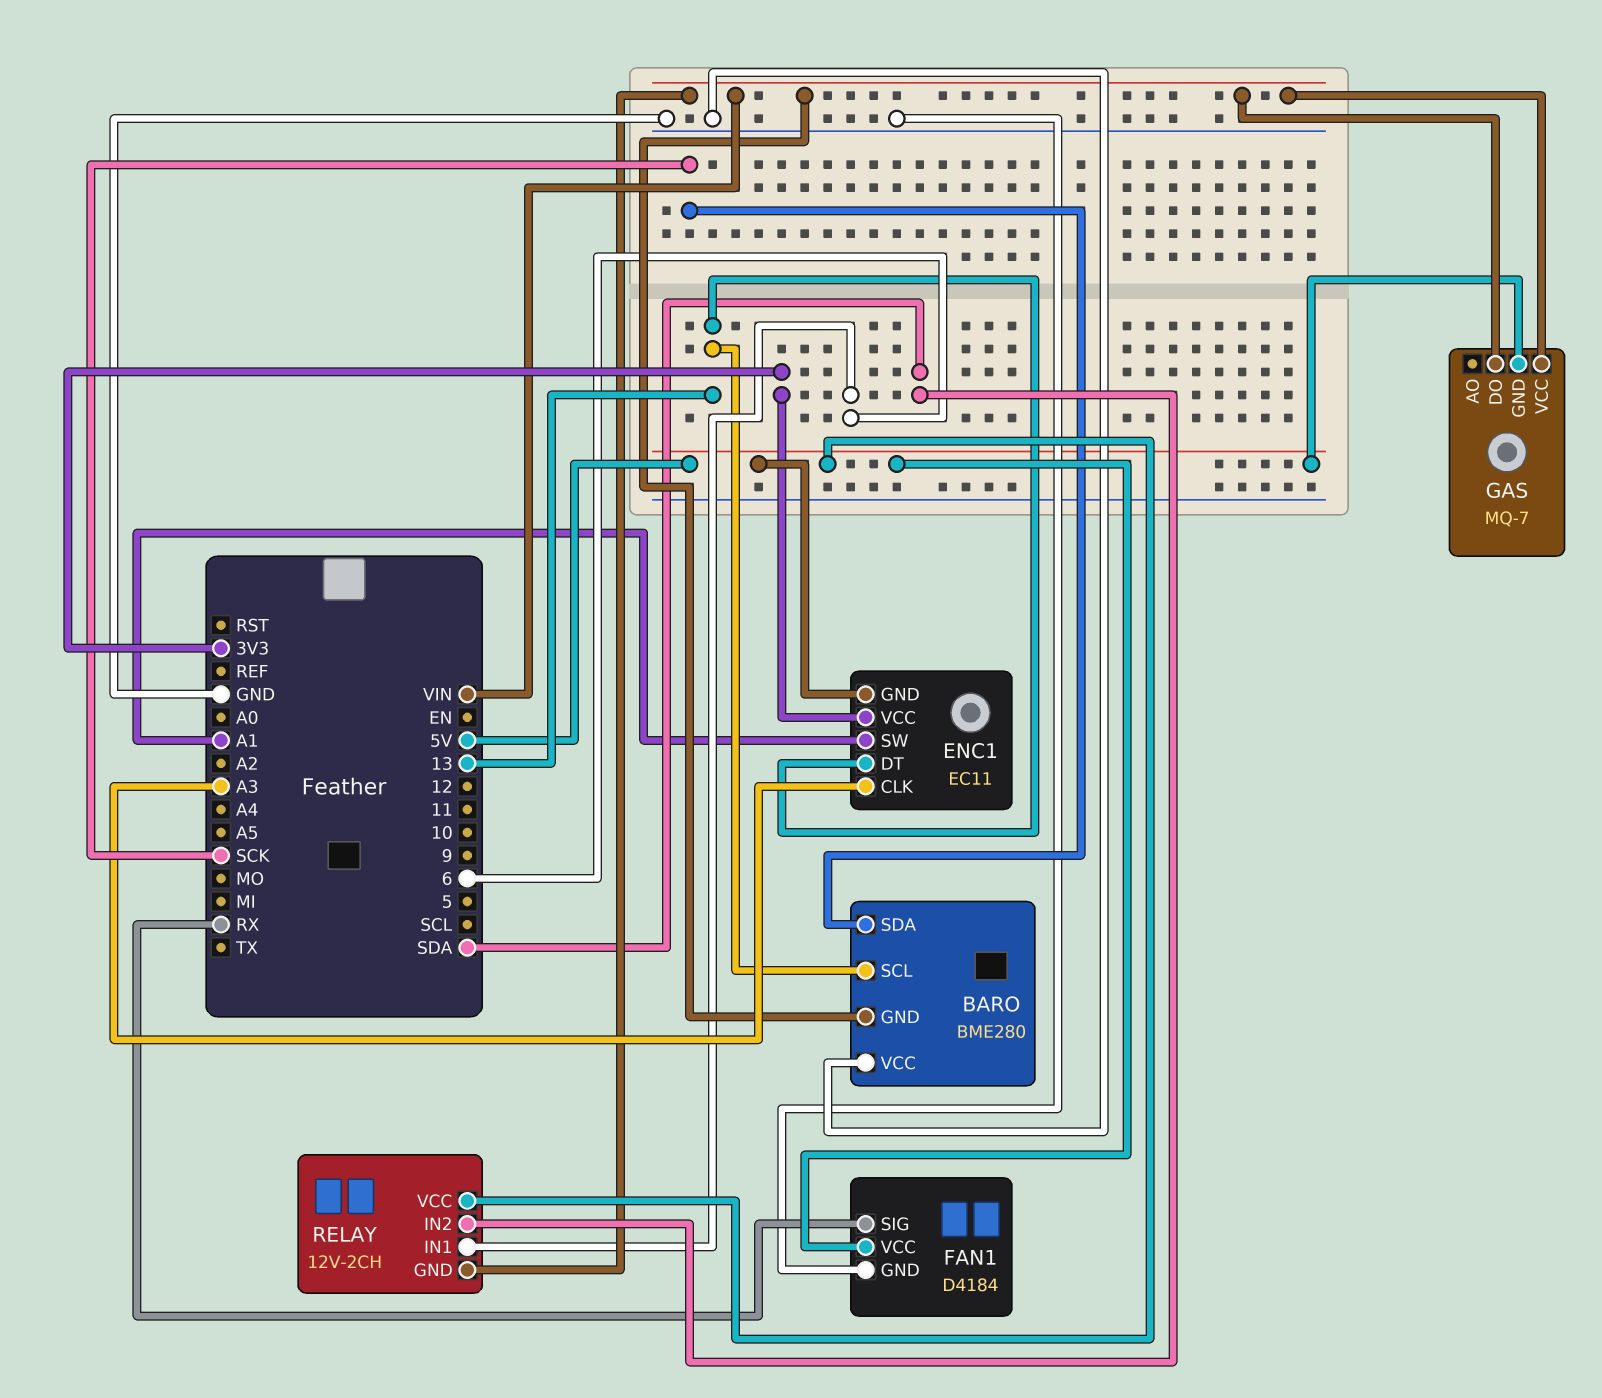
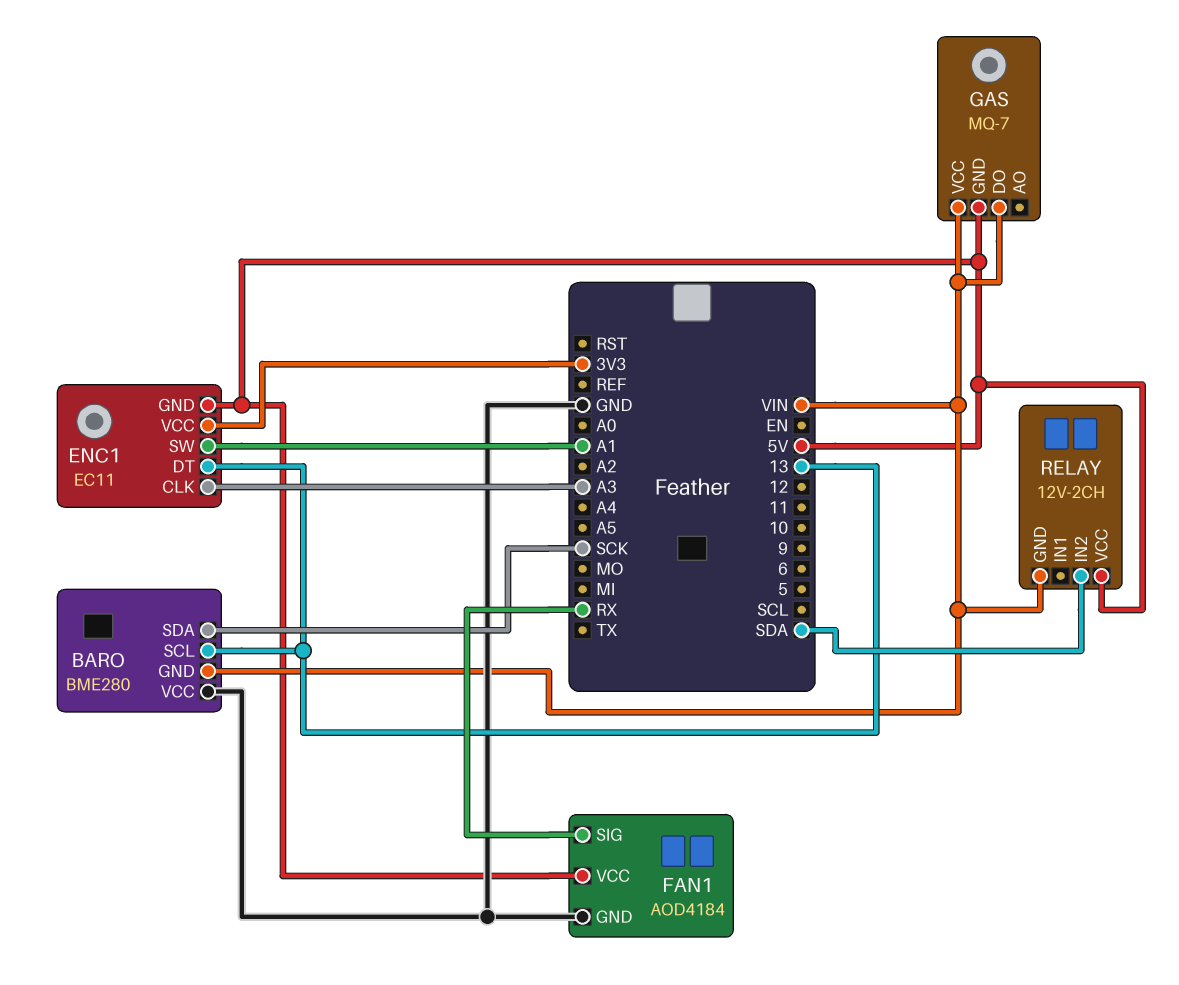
FAN1: D4184 -> AOD4184
RELAY pin IN1: 6 -> none

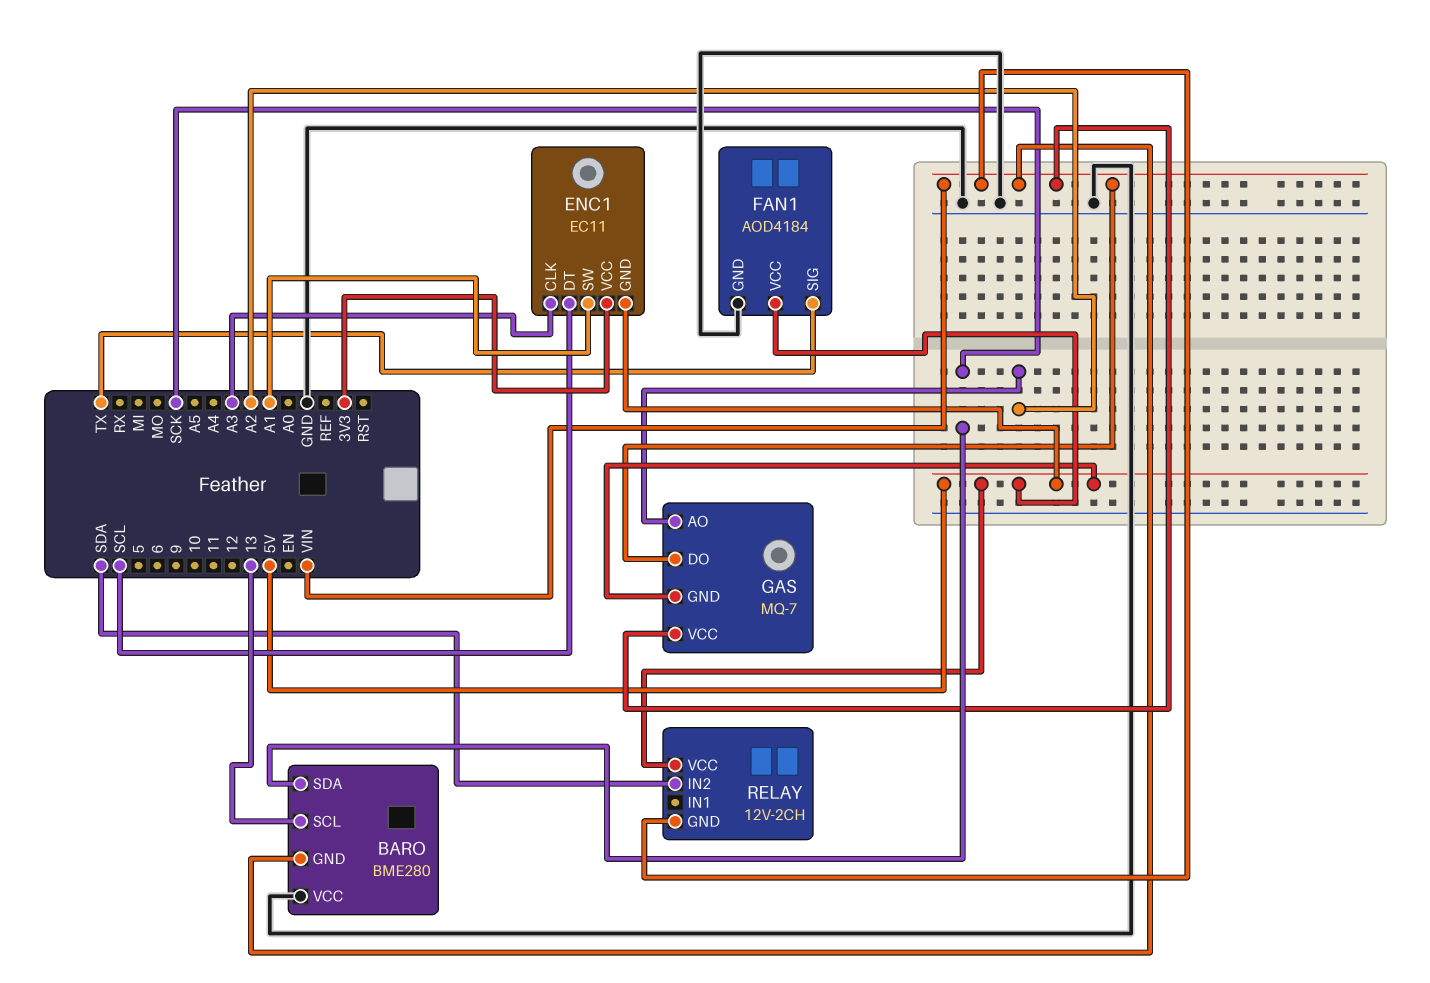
ENC1 pin DT: 13 -> SCL
FAN1 pin SIG: RX -> TX
GAS pin AO: none -> A2

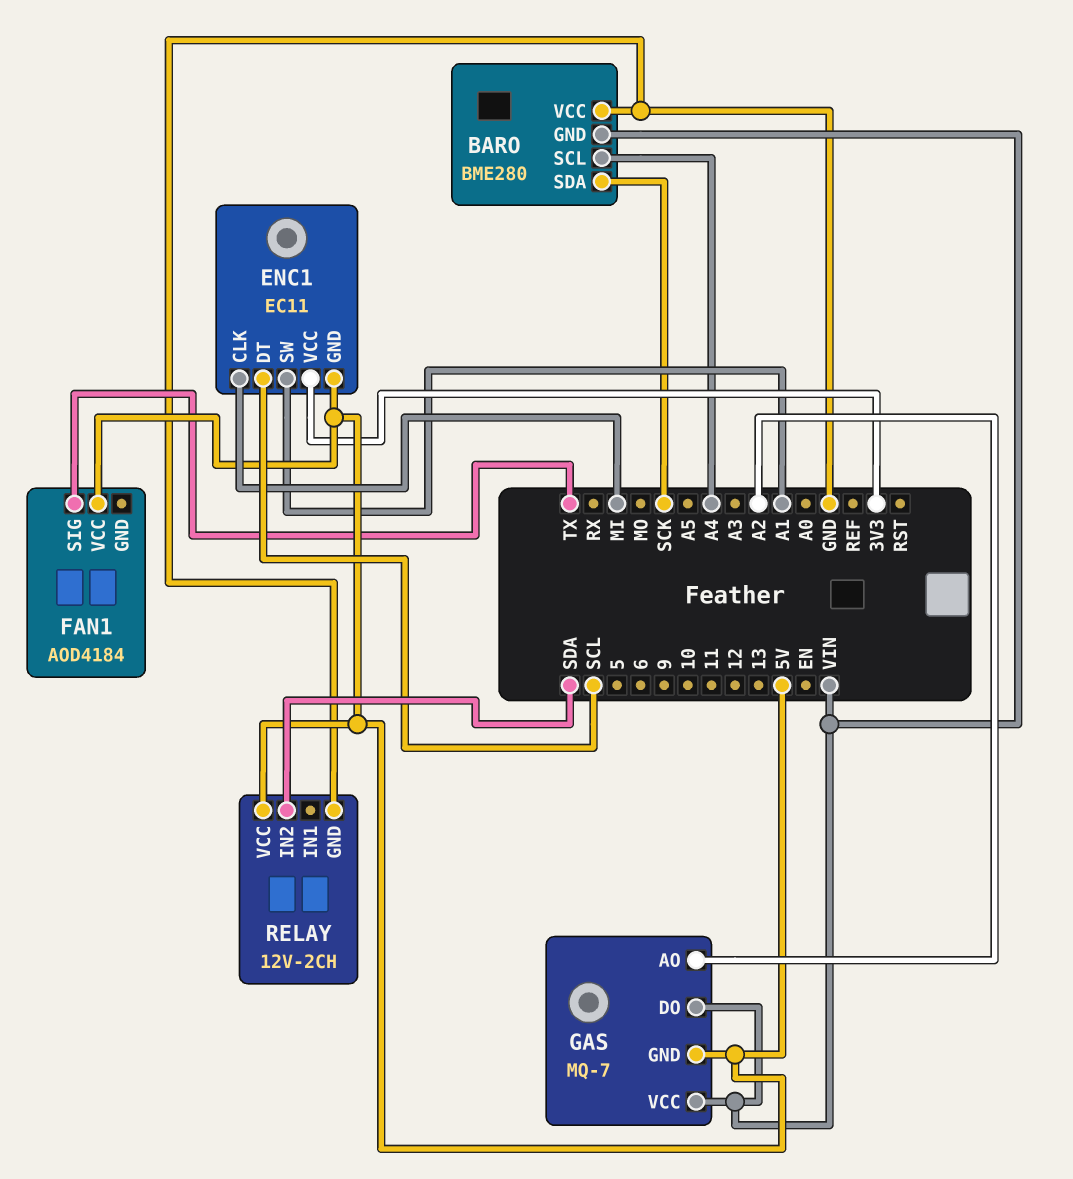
BARO pin SCL: 13 -> A4
ENC1 pin CLK: A3 -> MI
FAN1 pin GND: GND -> none
RELAY pin GND: VIN -> GND

